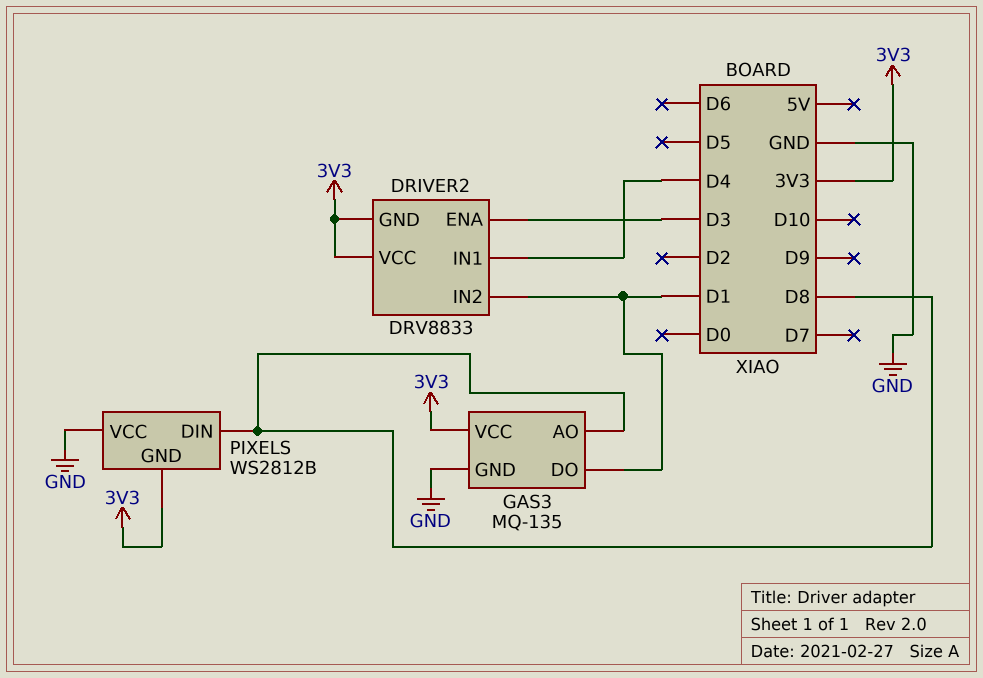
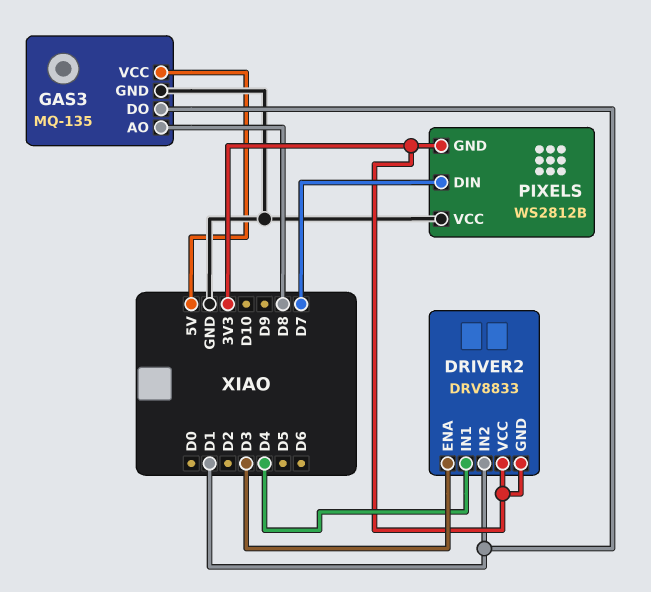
GAS3 pin VCC: 3V3 -> 5V
PIXELS pin DIN: D8 -> D7

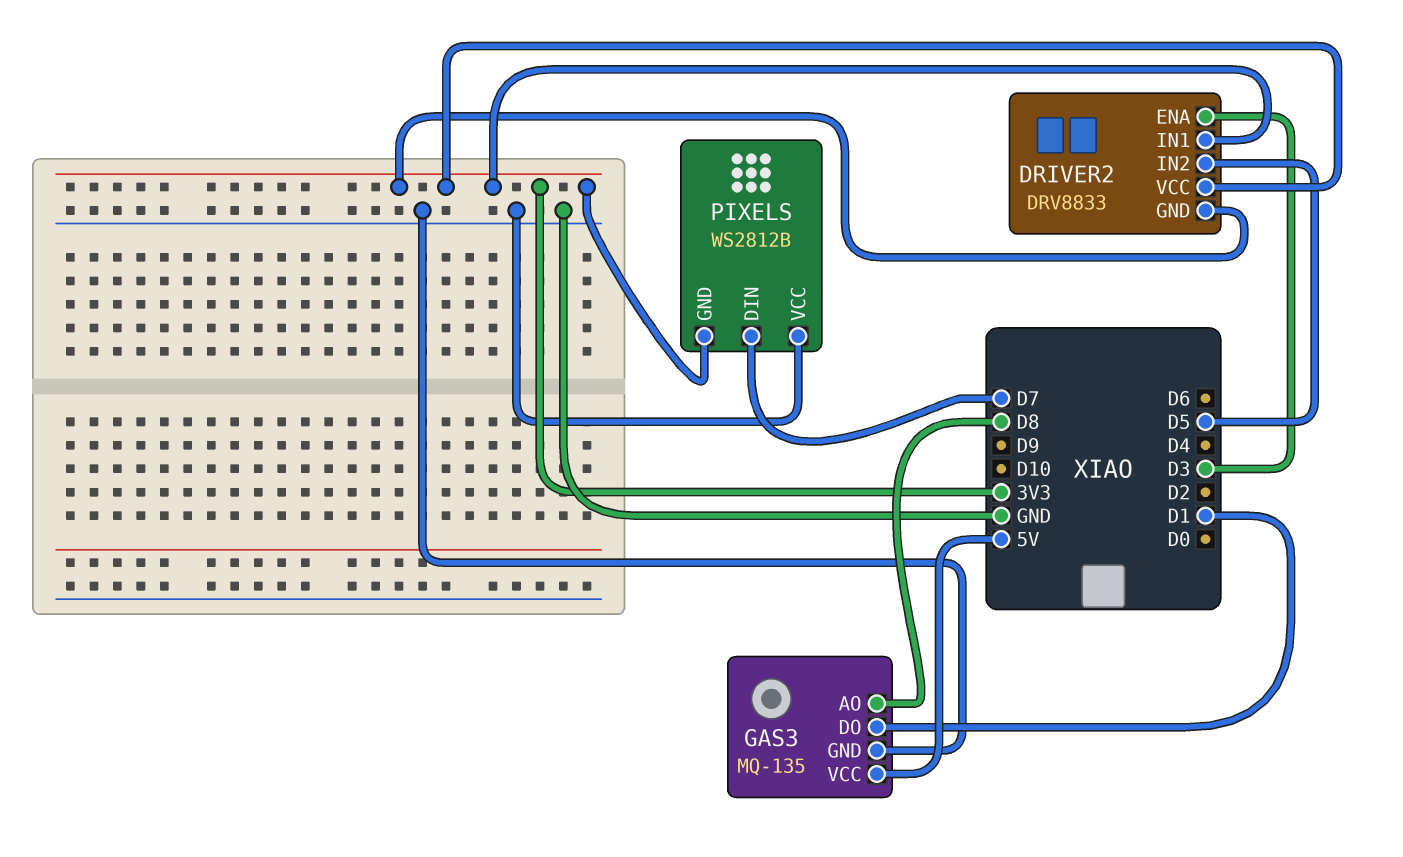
DRIVER2 pin IN1: D4 -> 3V3
DRIVER2 pin IN2: D1 -> D5

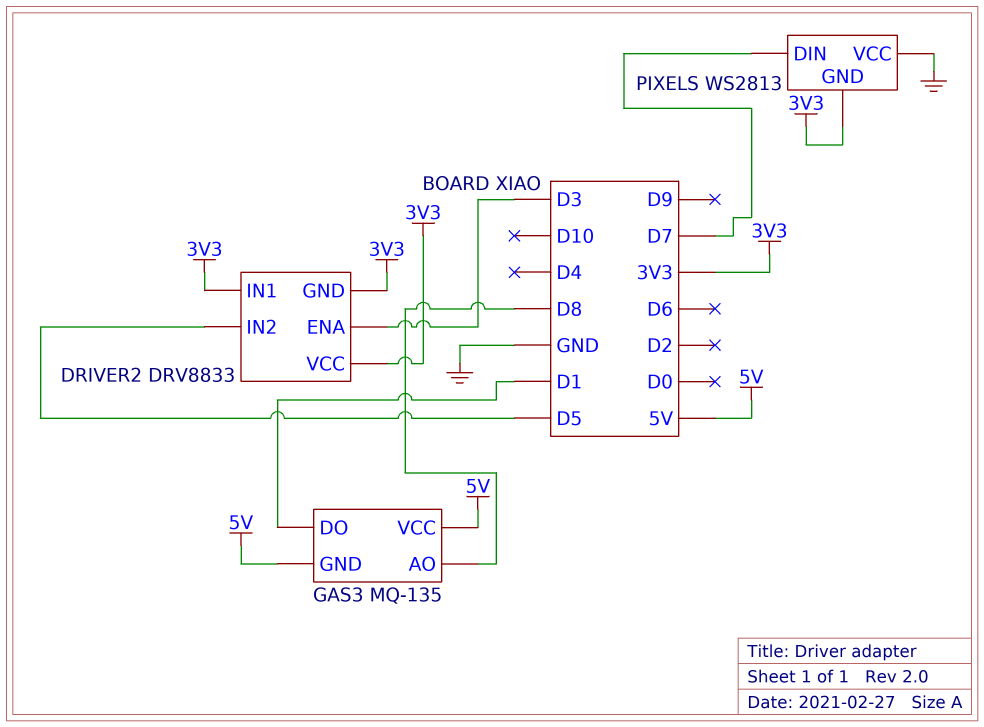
GAS3 pin GND: GND -> 5V
PIXELS: WS2812B -> WS2813

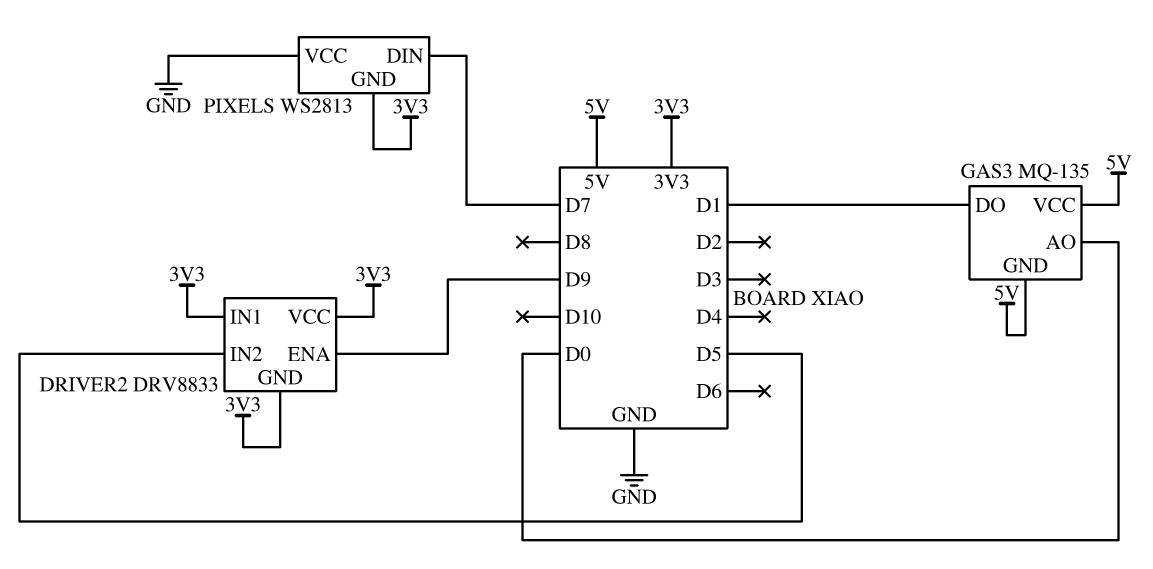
DRIVER2 pin ENA: D3 -> D9
GAS3 pin AO: D8 -> D0

